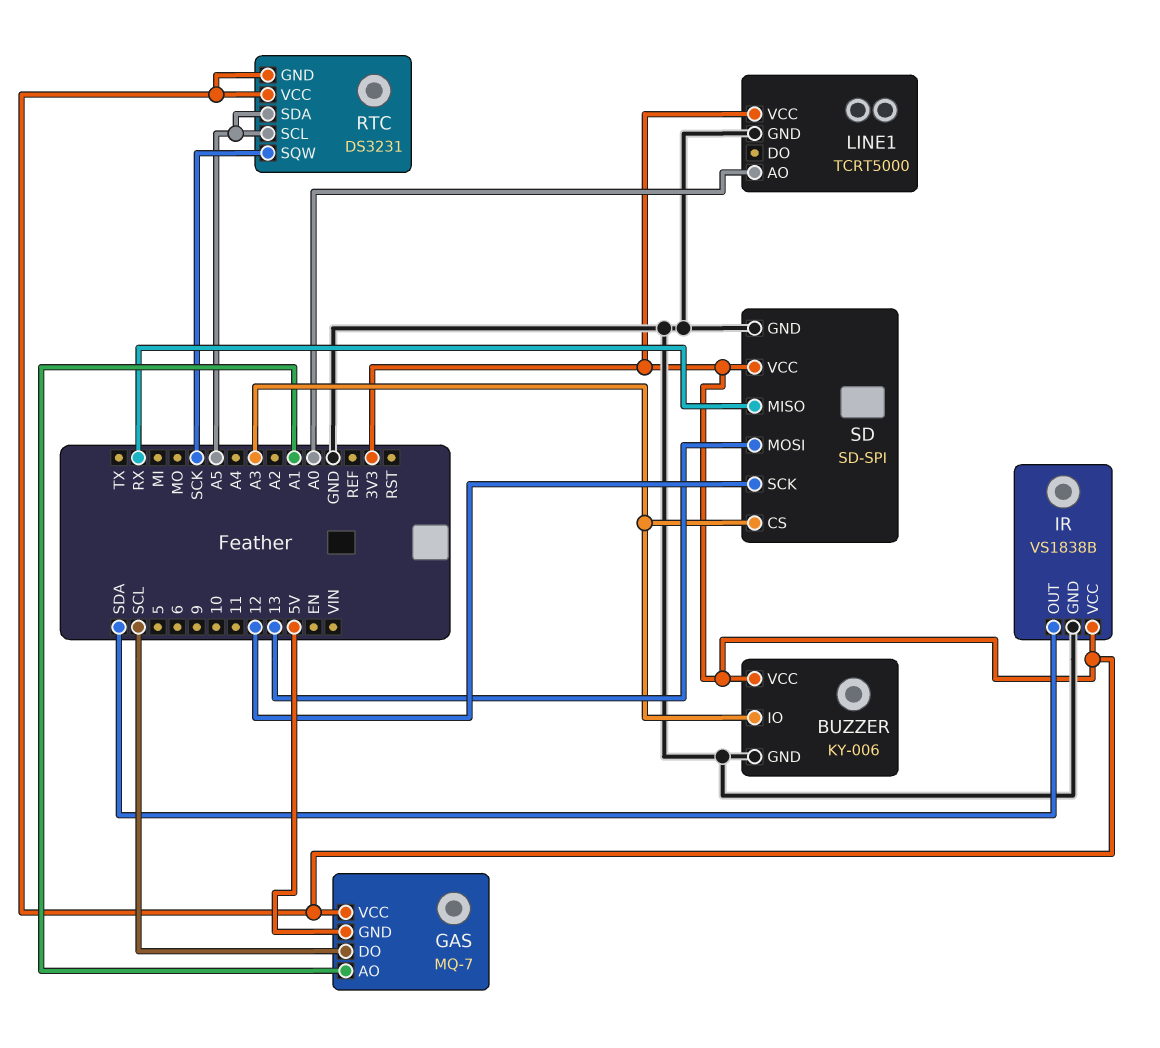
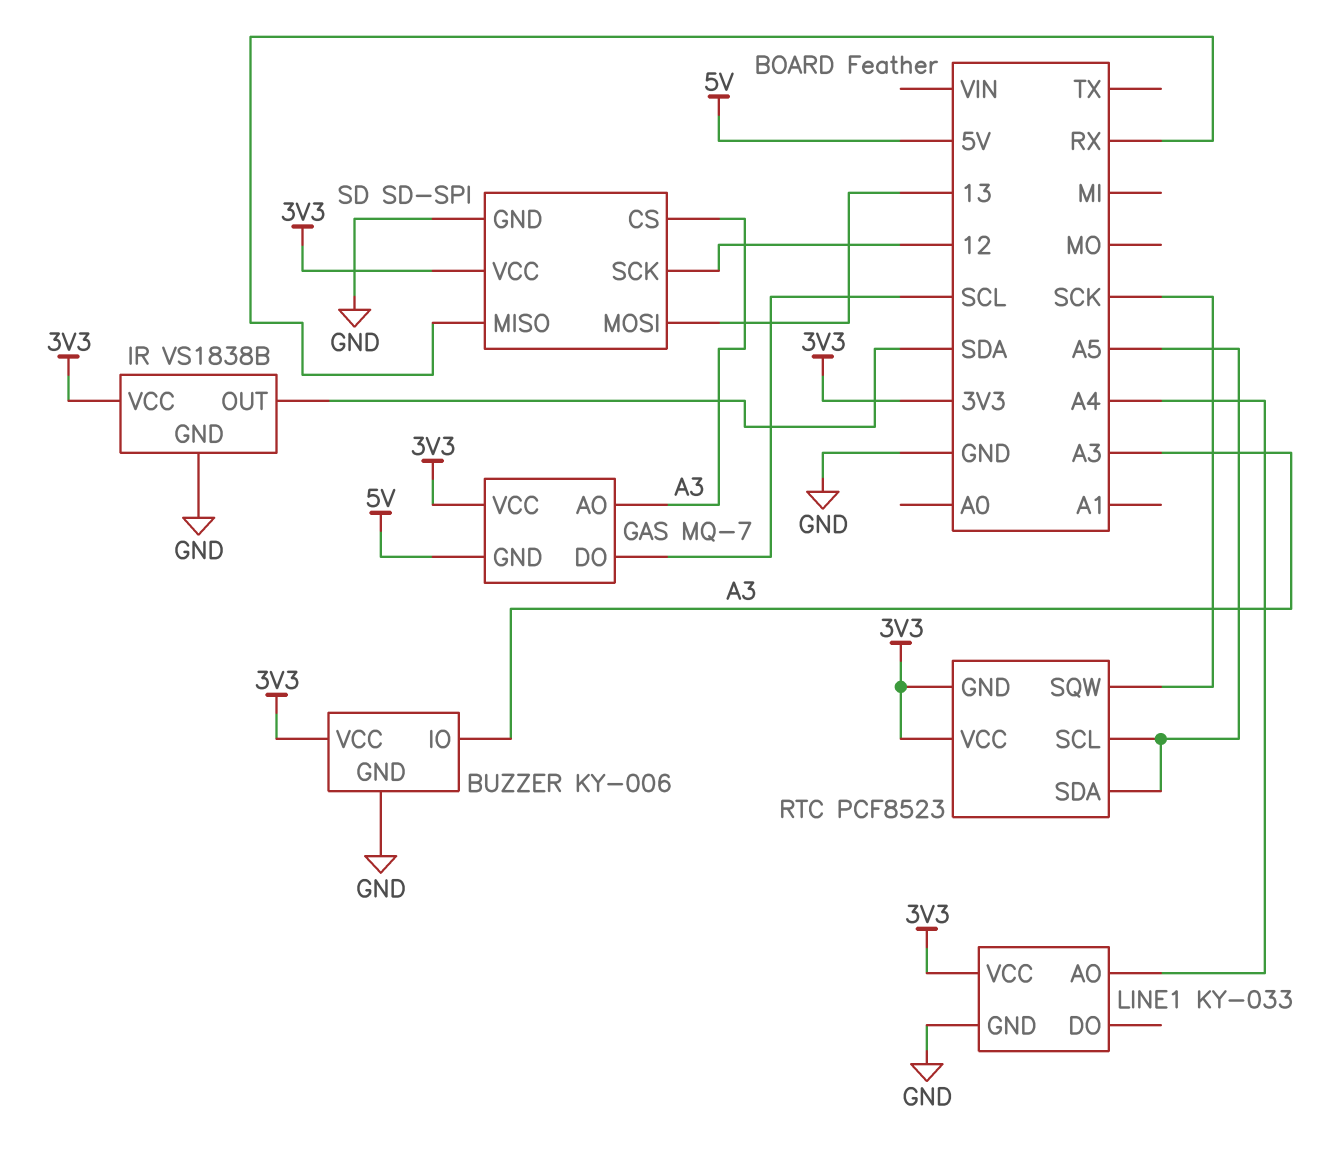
GAS pin AO: A1 -> A3
LINE1: TCRT5000 -> KY-033
LINE1 pin AO: A0 -> A4
RTC: DS3231 -> PCF8523

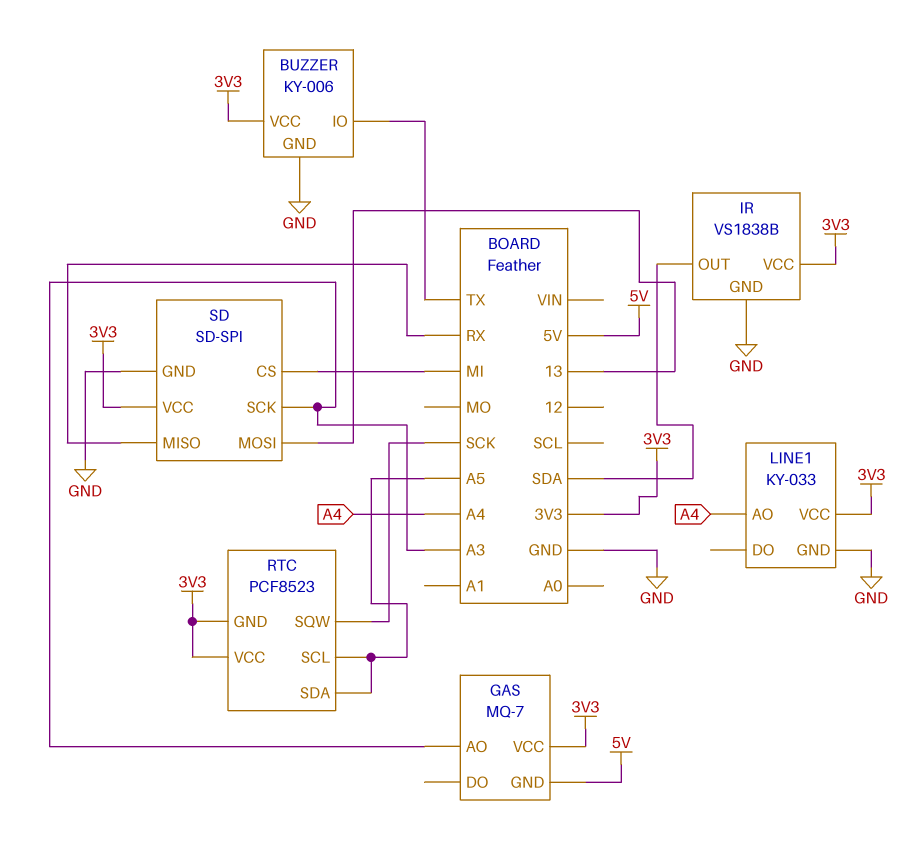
BUZZER pin IO: A3 -> TX
GAS pin DO: SCL -> none
SD pin CS: A3 -> MI
SD pin SCK: 12 -> A3

